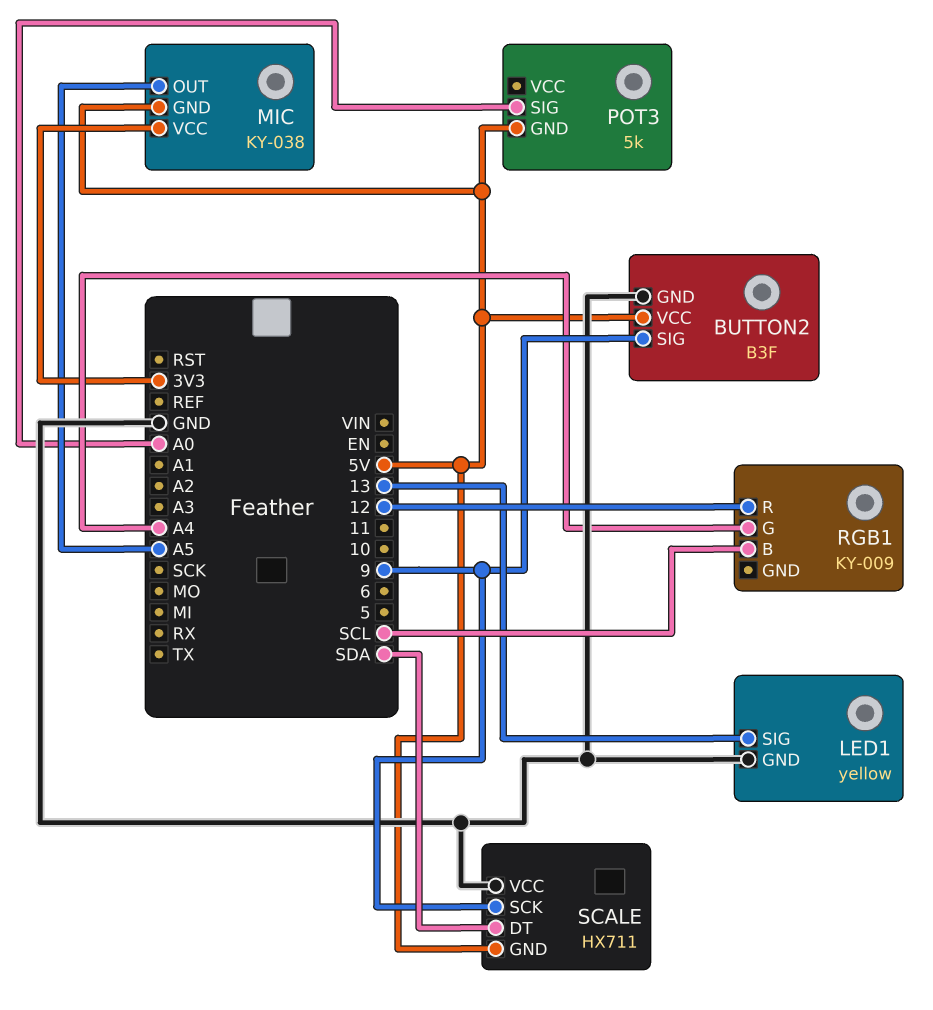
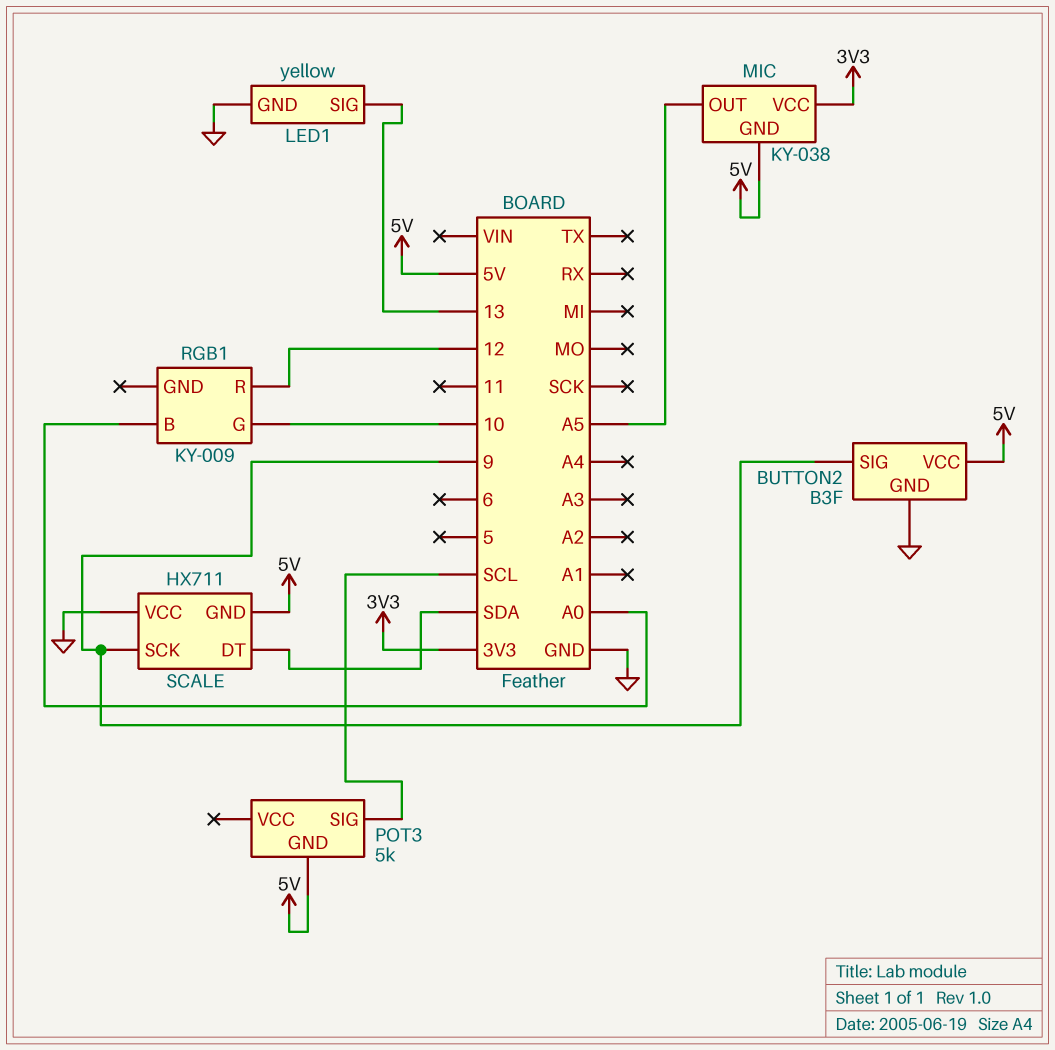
POT3 pin SIG: A0 -> SCL
RGB1 pin B: SCL -> A0
RGB1 pin G: A4 -> 10

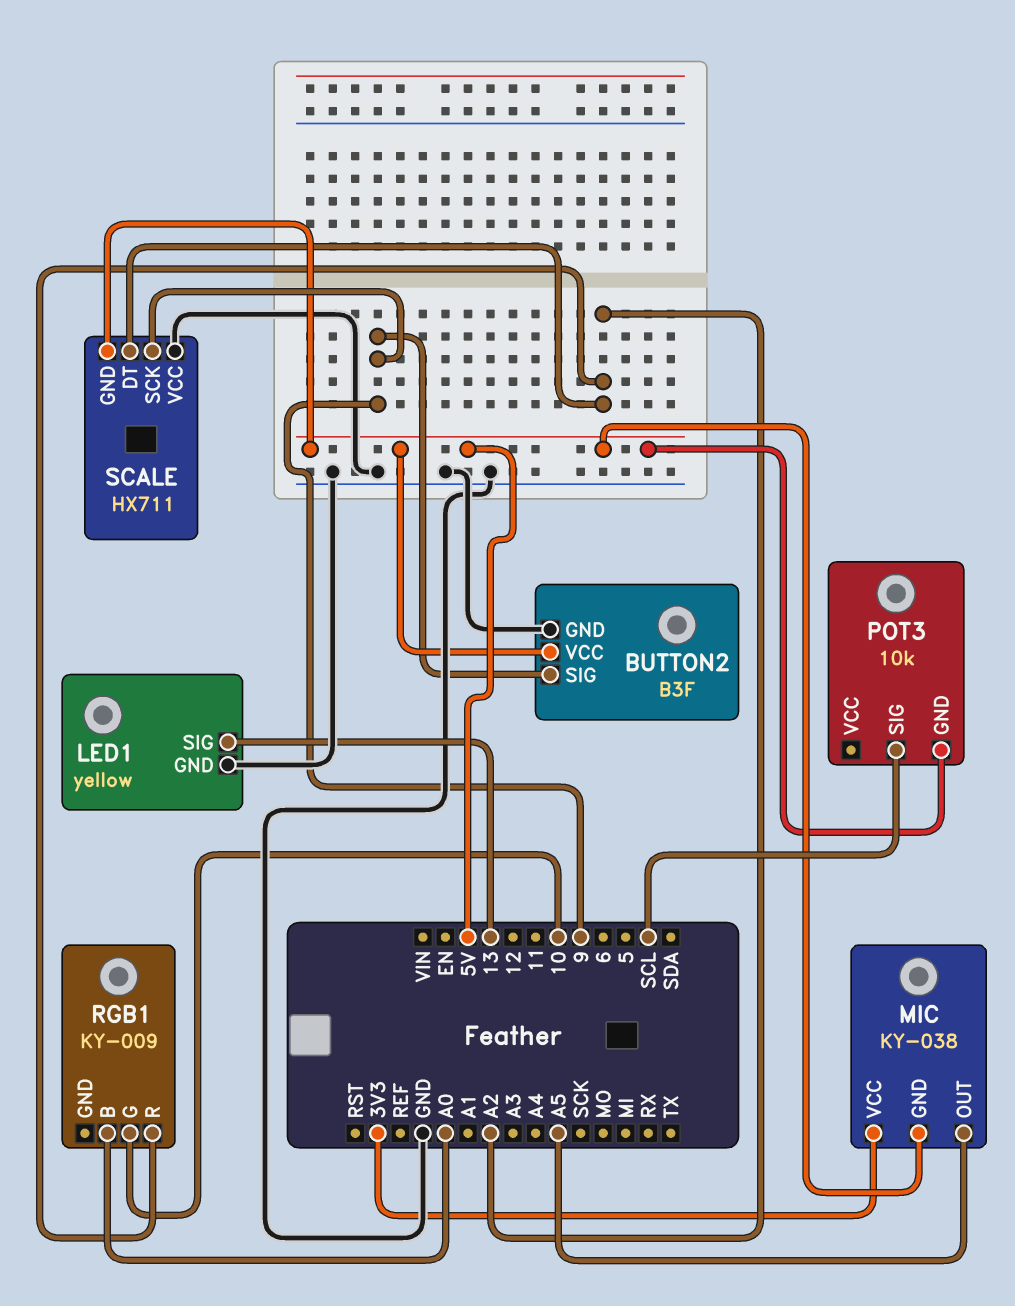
POT3: 5k -> 10k
RGB1 pin R: 12 -> A2
SCALE pin DT: SDA -> A2

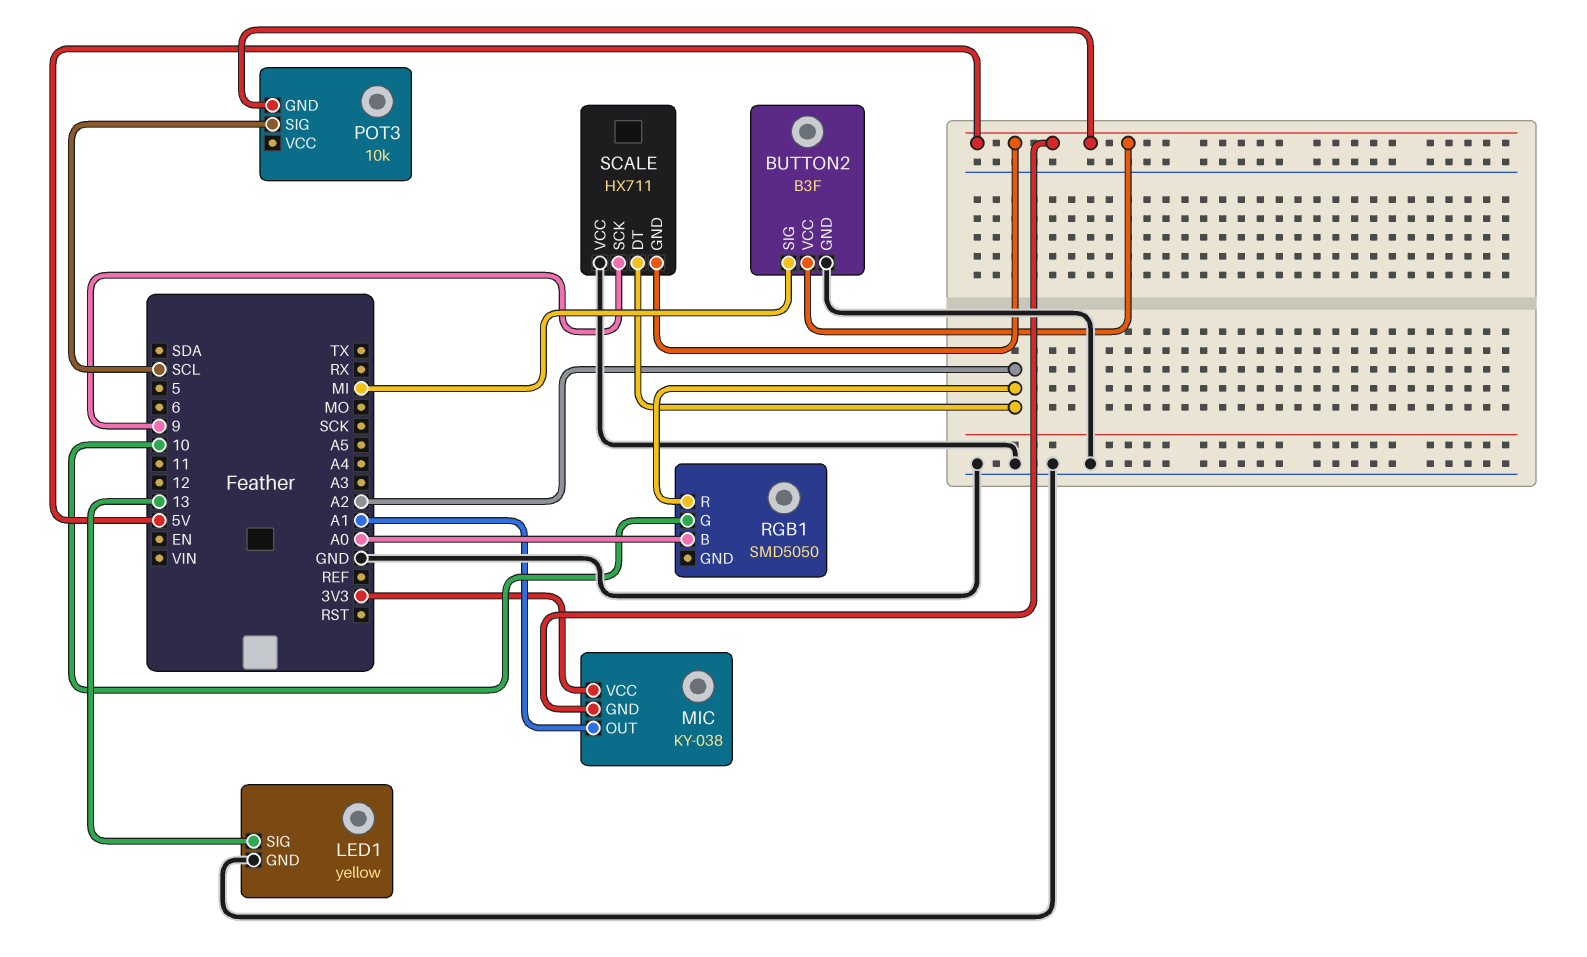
BUTTON2 pin SIG: 9 -> MI
MIC pin OUT: A5 -> A1
RGB1: KY-009 -> SMD5050

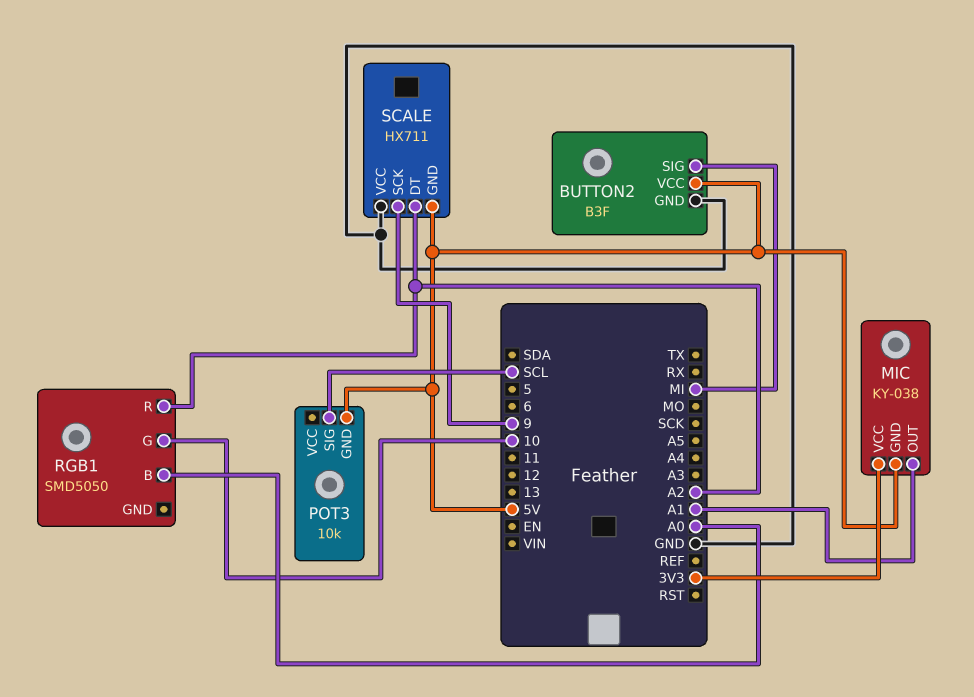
LED1: yellow -> none
LED1 pin GND: GND -> none
LED1 pin SIG: 13 -> none

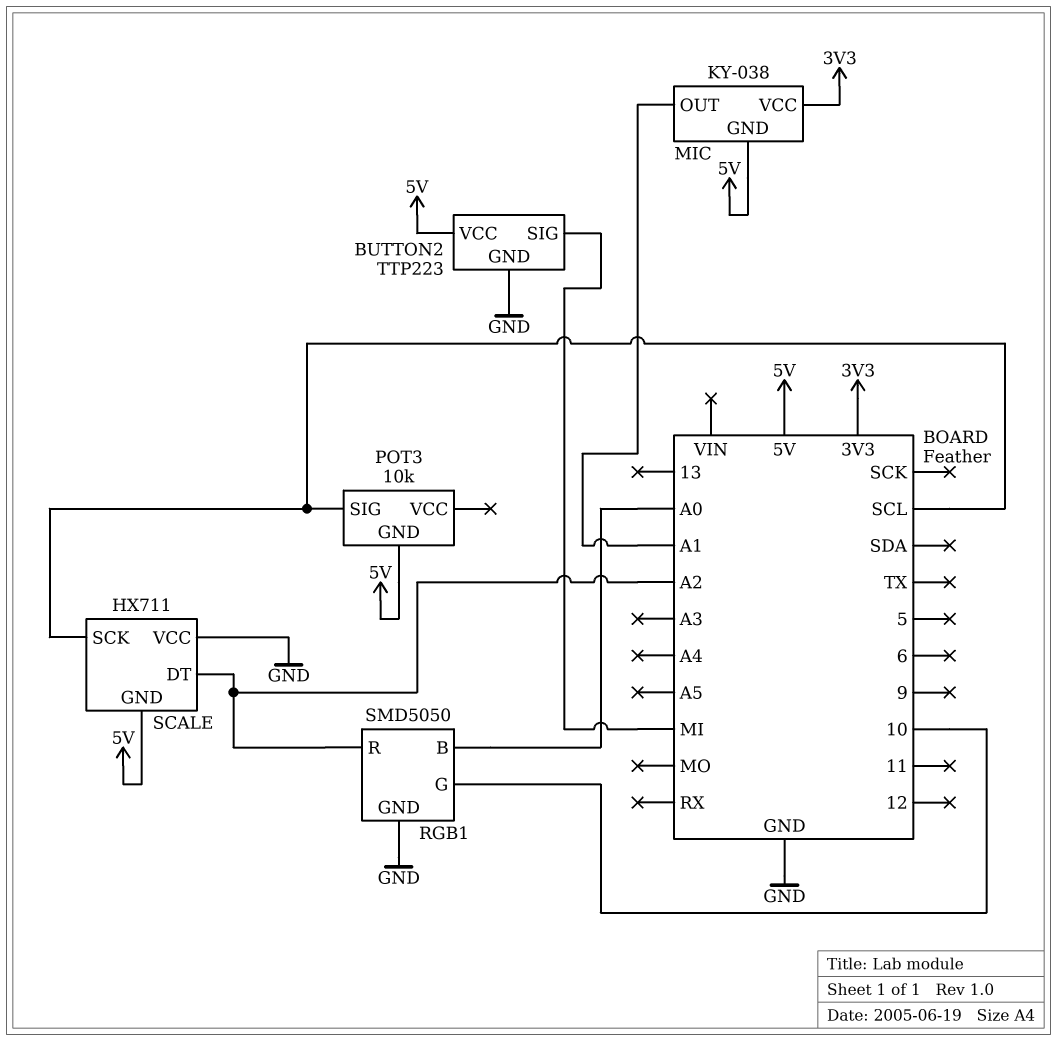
BUTTON2: B3F -> TTP223
RGB1 pin GND: none -> GND
SCALE pin SCK: 9 -> SCL

